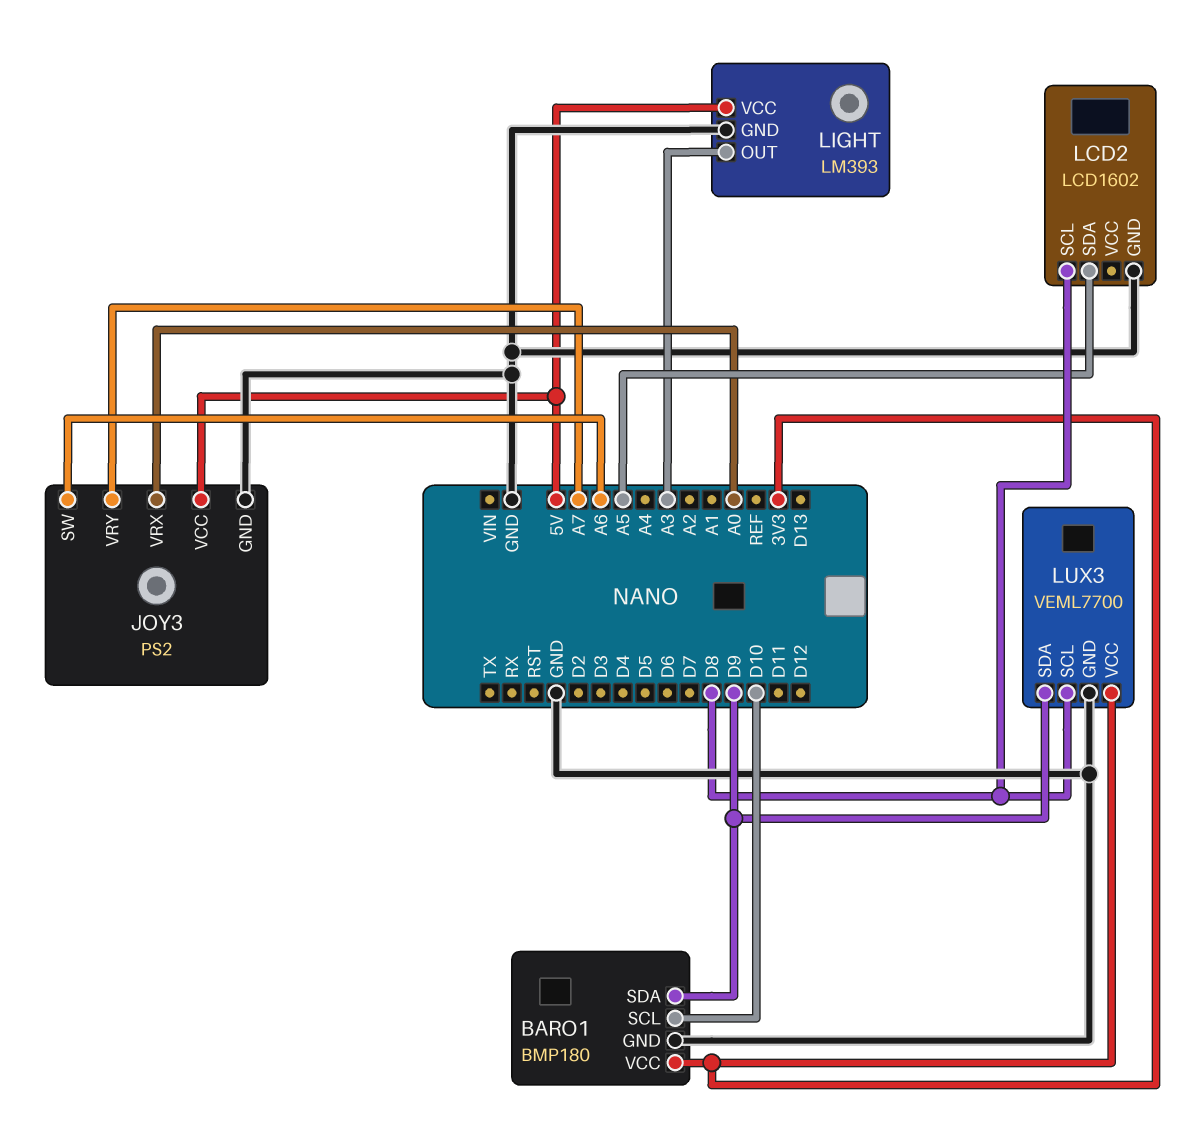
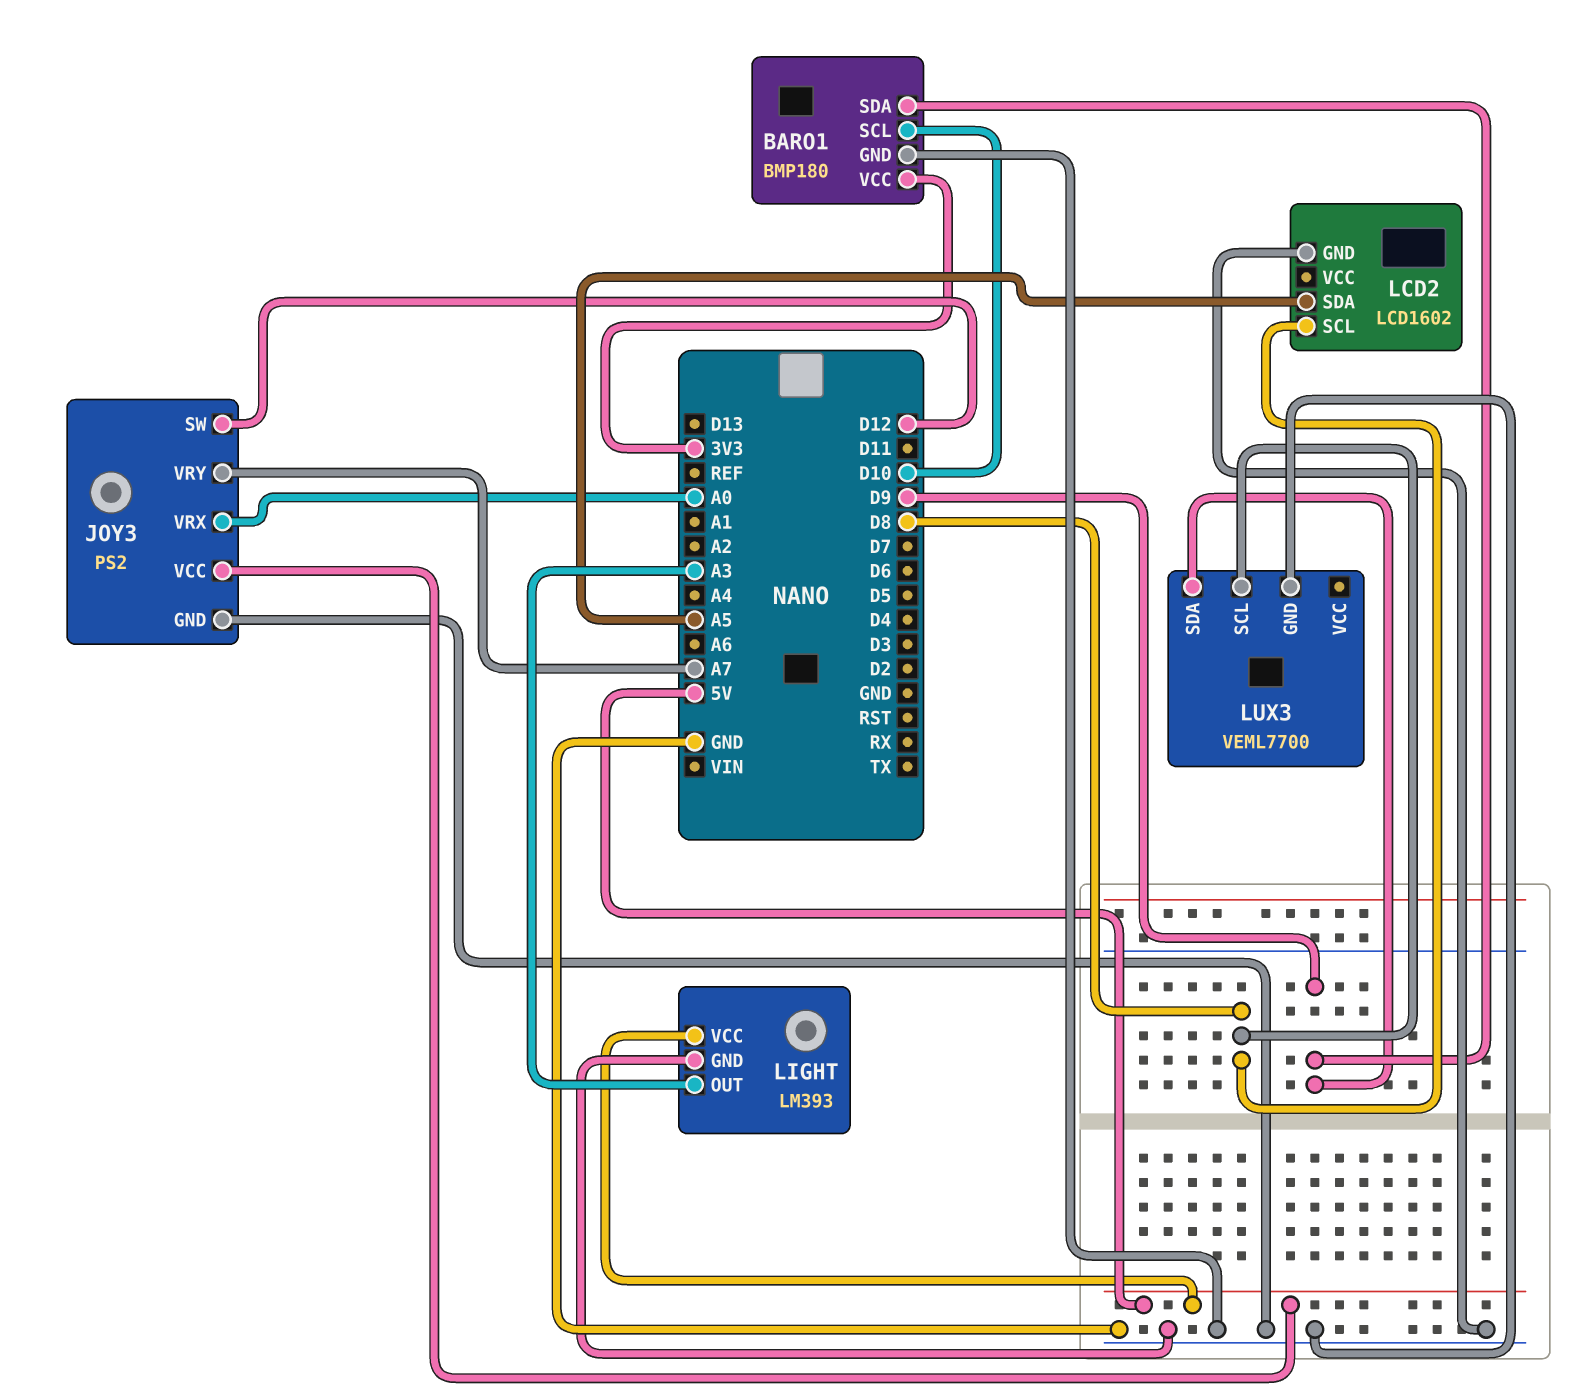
JOY3 pin SW: A6 -> D12
LUX3 pin VCC: 3V3 -> none

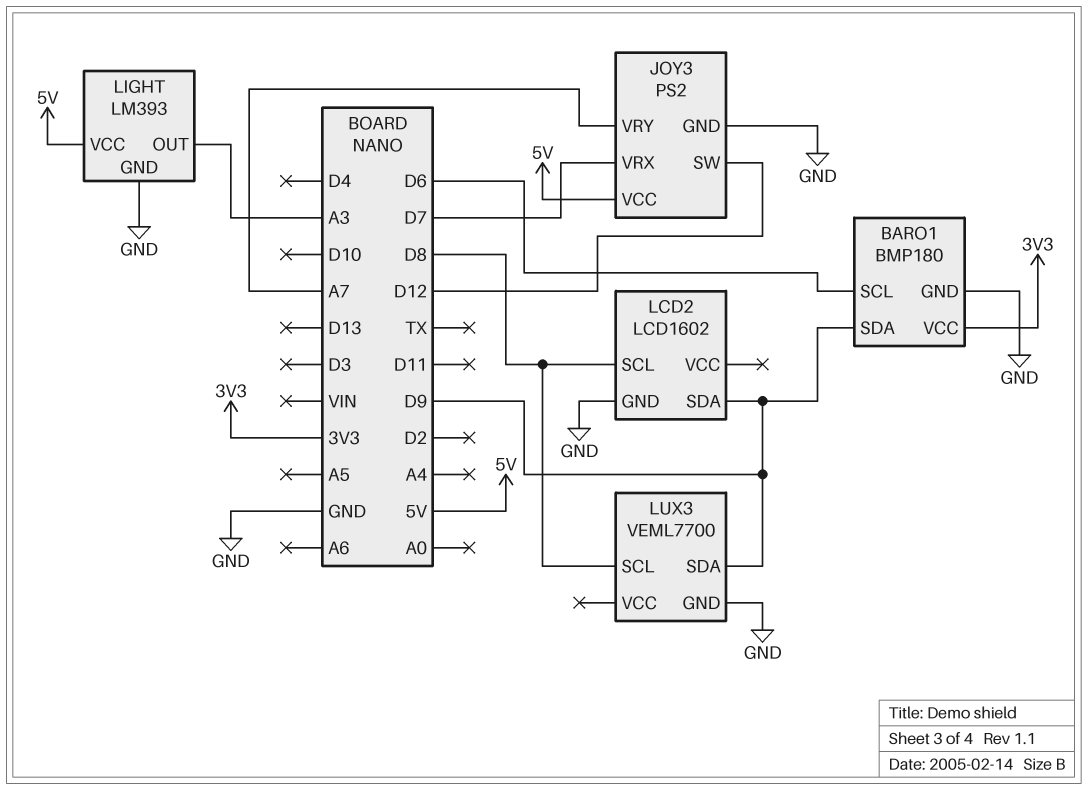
BARO1 pin SCL: D10 -> D6
JOY3 pin VRX: A0 -> D7
LCD2 pin SDA: A5 -> D9

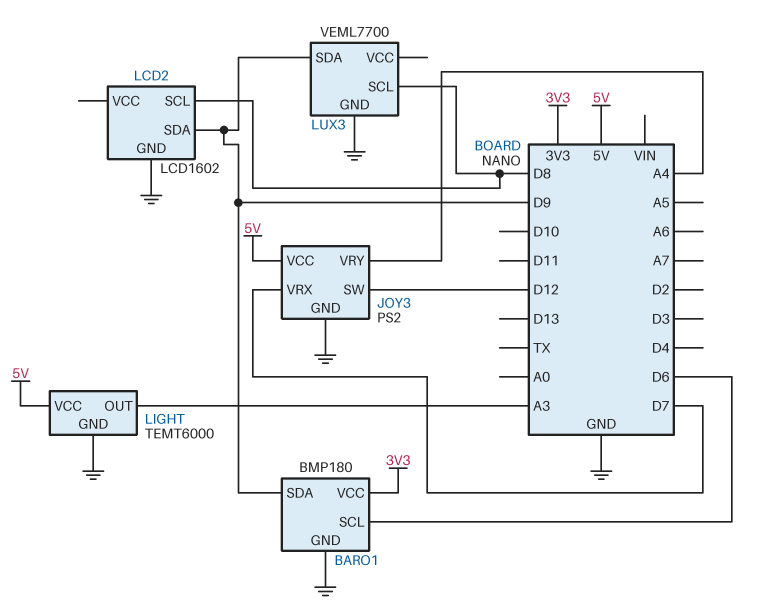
JOY3 pin VRY: A7 -> A4
LIGHT: LM393 -> TEMT6000

